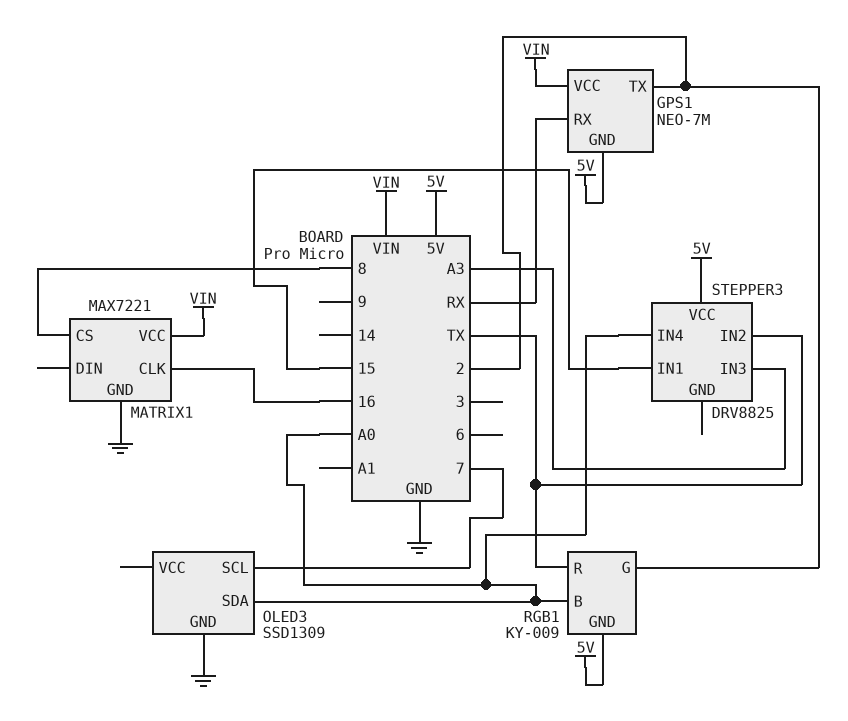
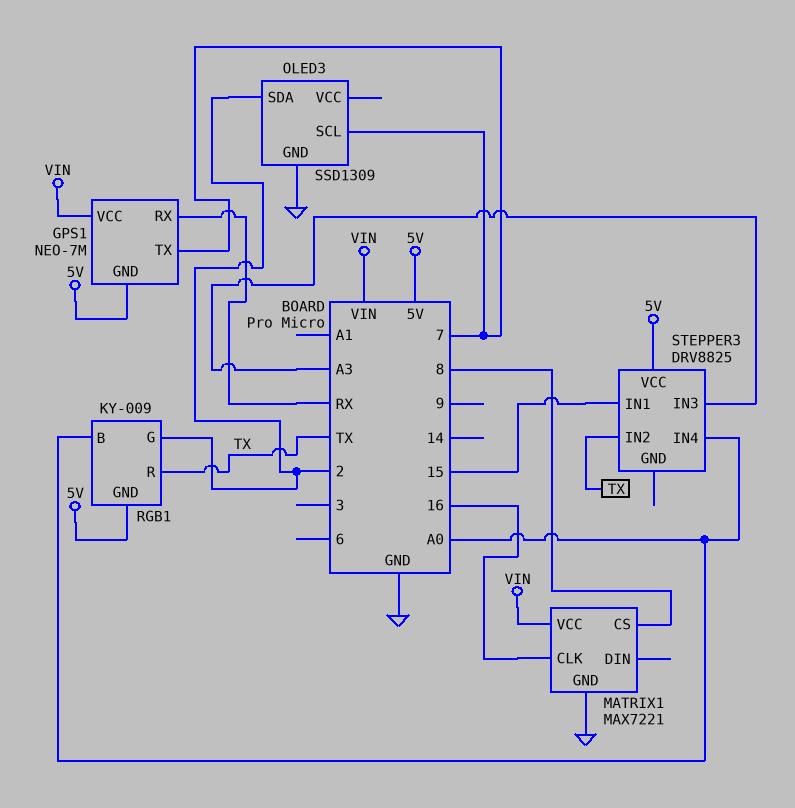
GPS1 pin TX: 2 -> 7
OLED3 pin SDA: A0 -> 2

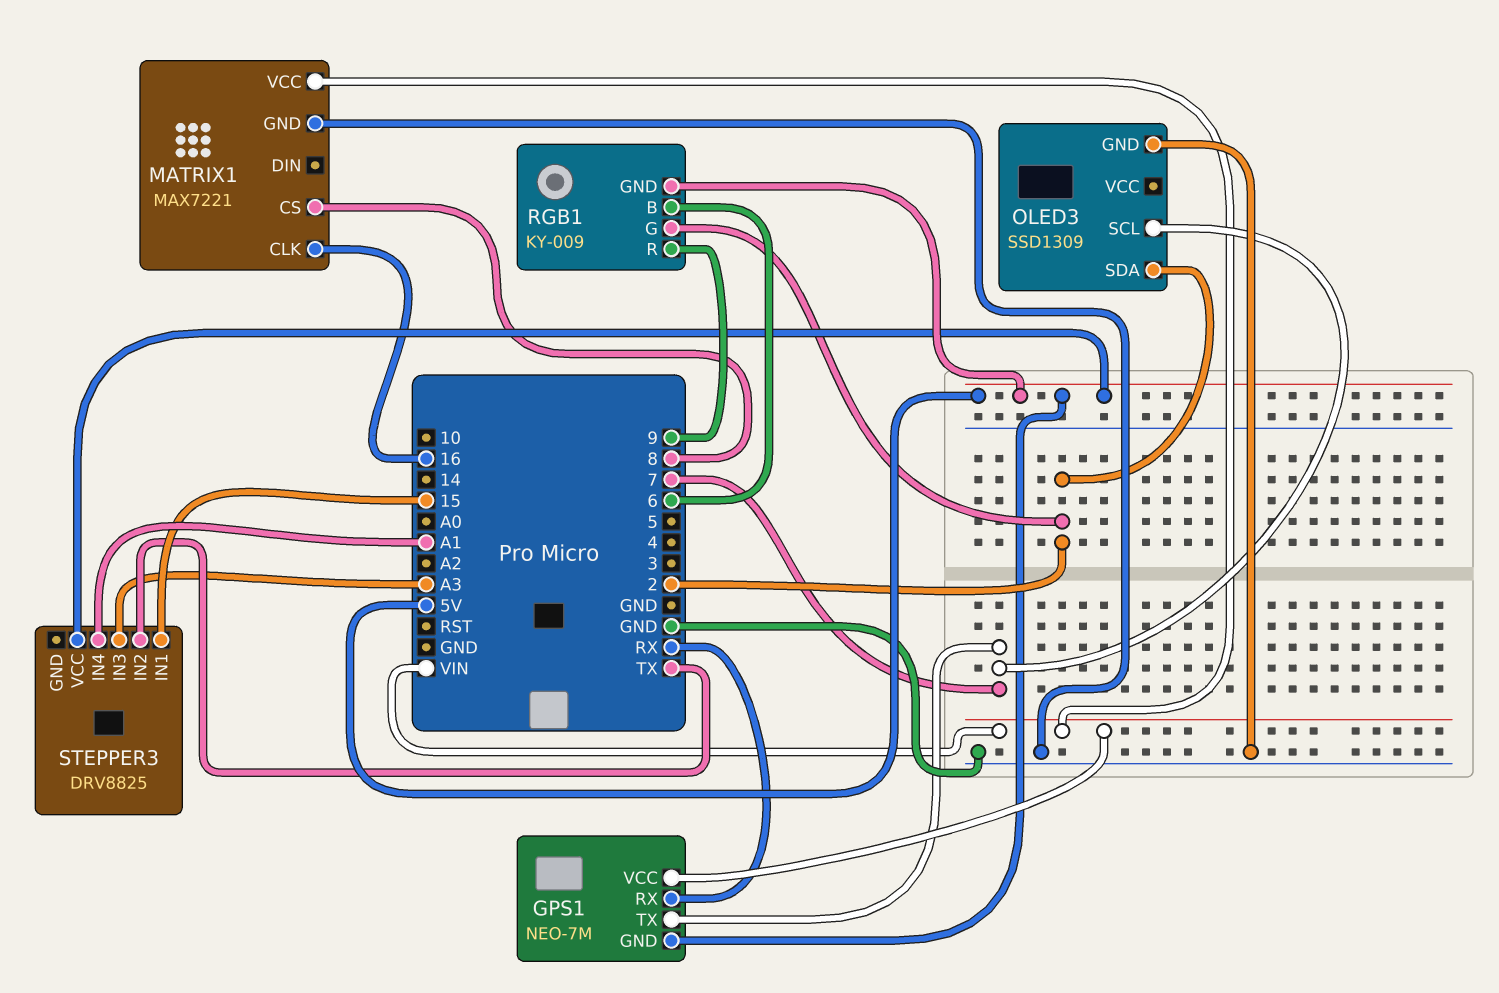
RGB1 pin B: A0 -> 6
RGB1 pin R: TX -> 9
STEPPER3 pin IN4: A0 -> A1

